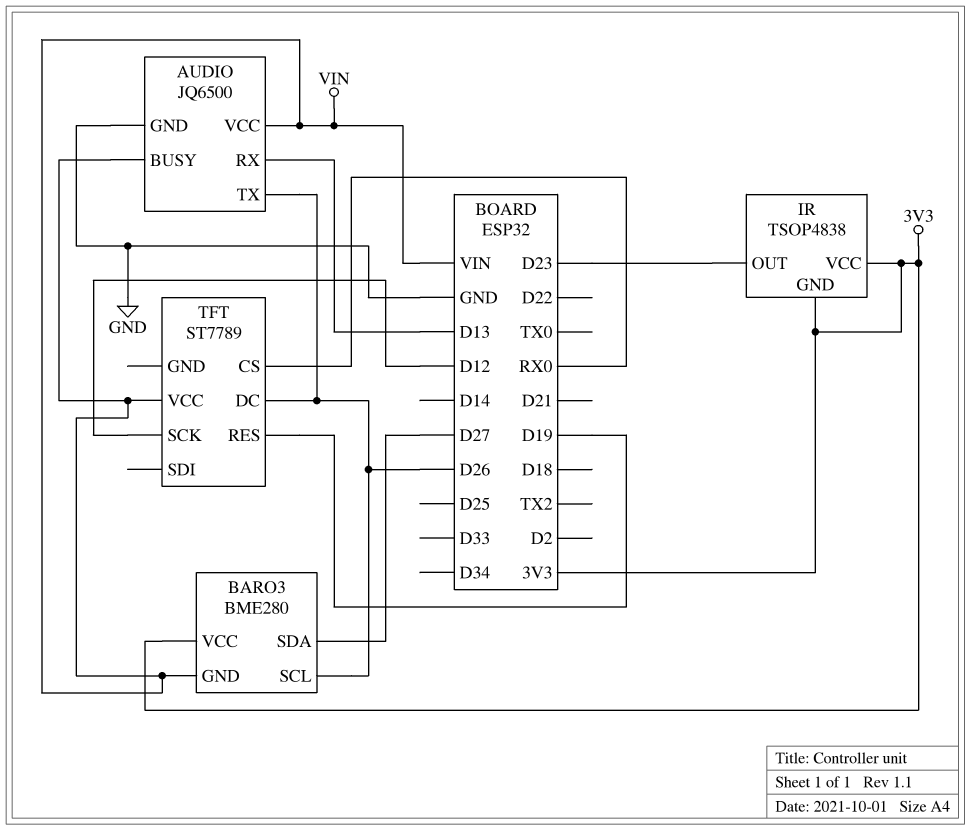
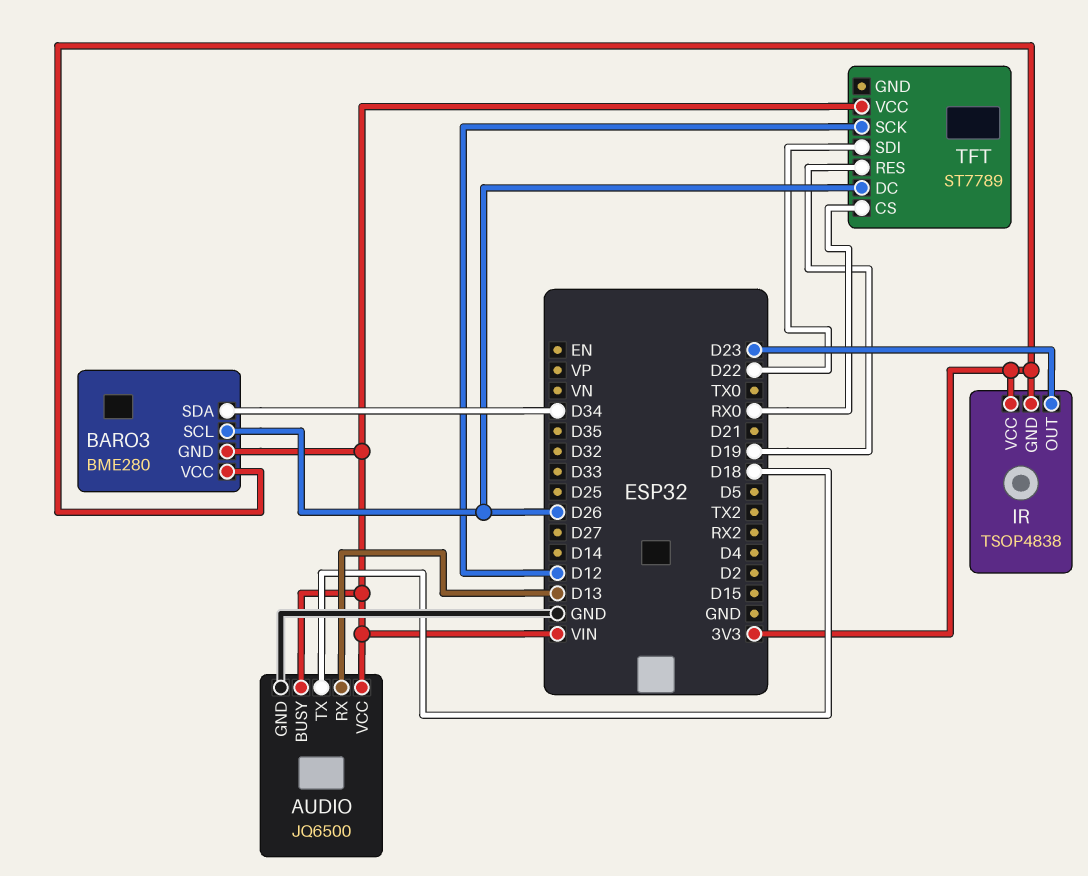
AUDIO pin TX: D26 -> D18
BARO3 pin SDA: D27 -> D34
TFT pin SDI: none -> D22

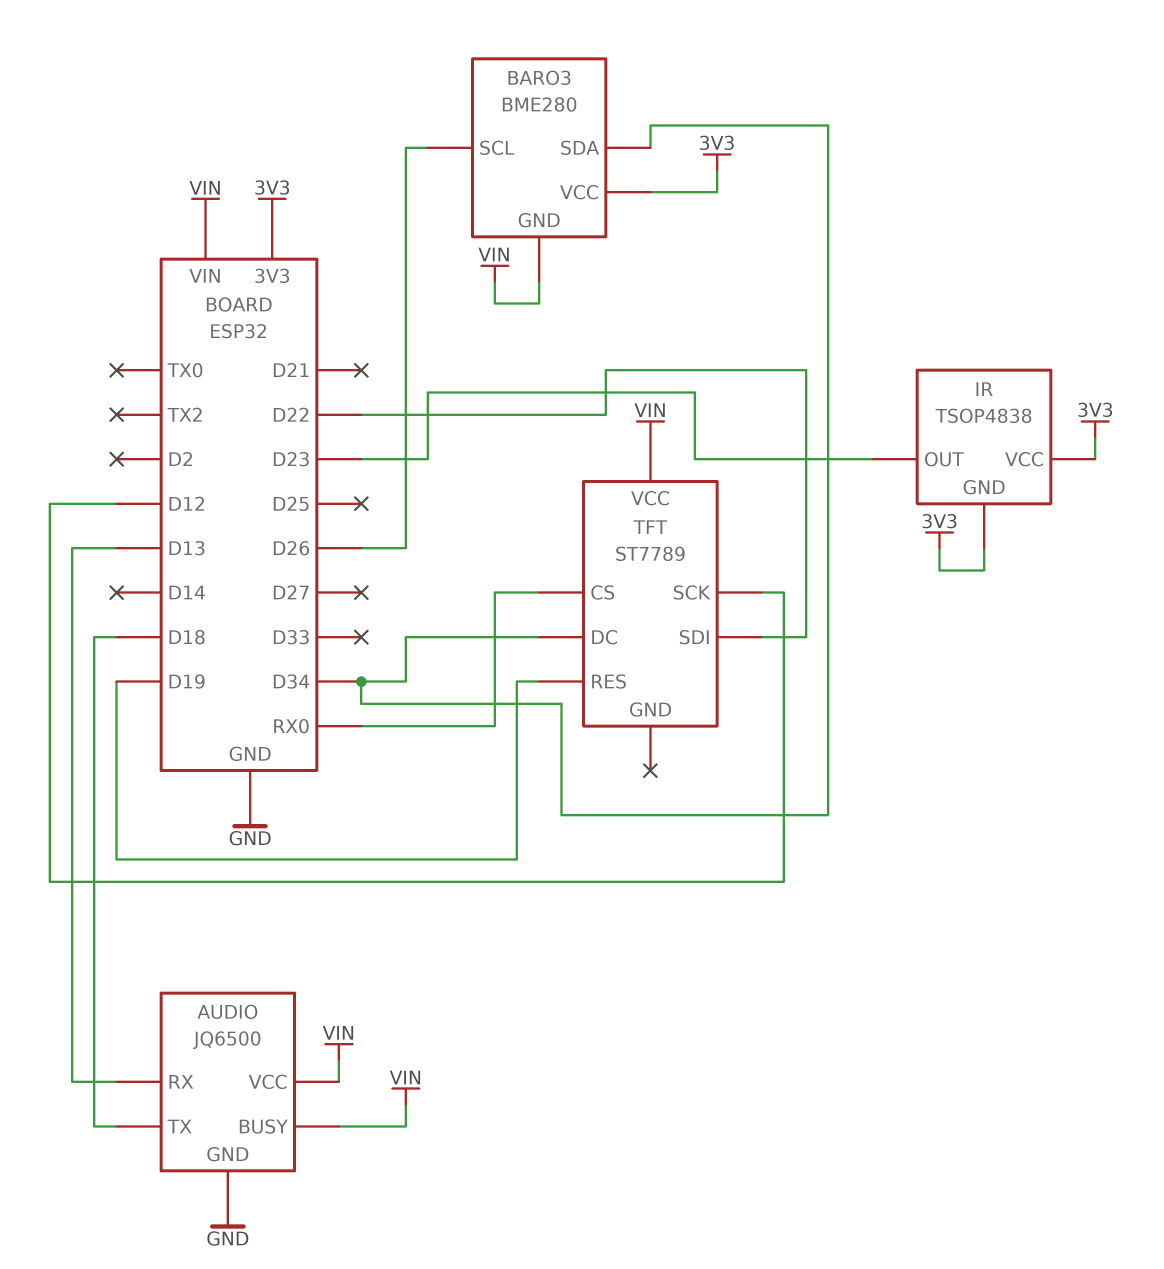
TFT pin DC: D26 -> D34

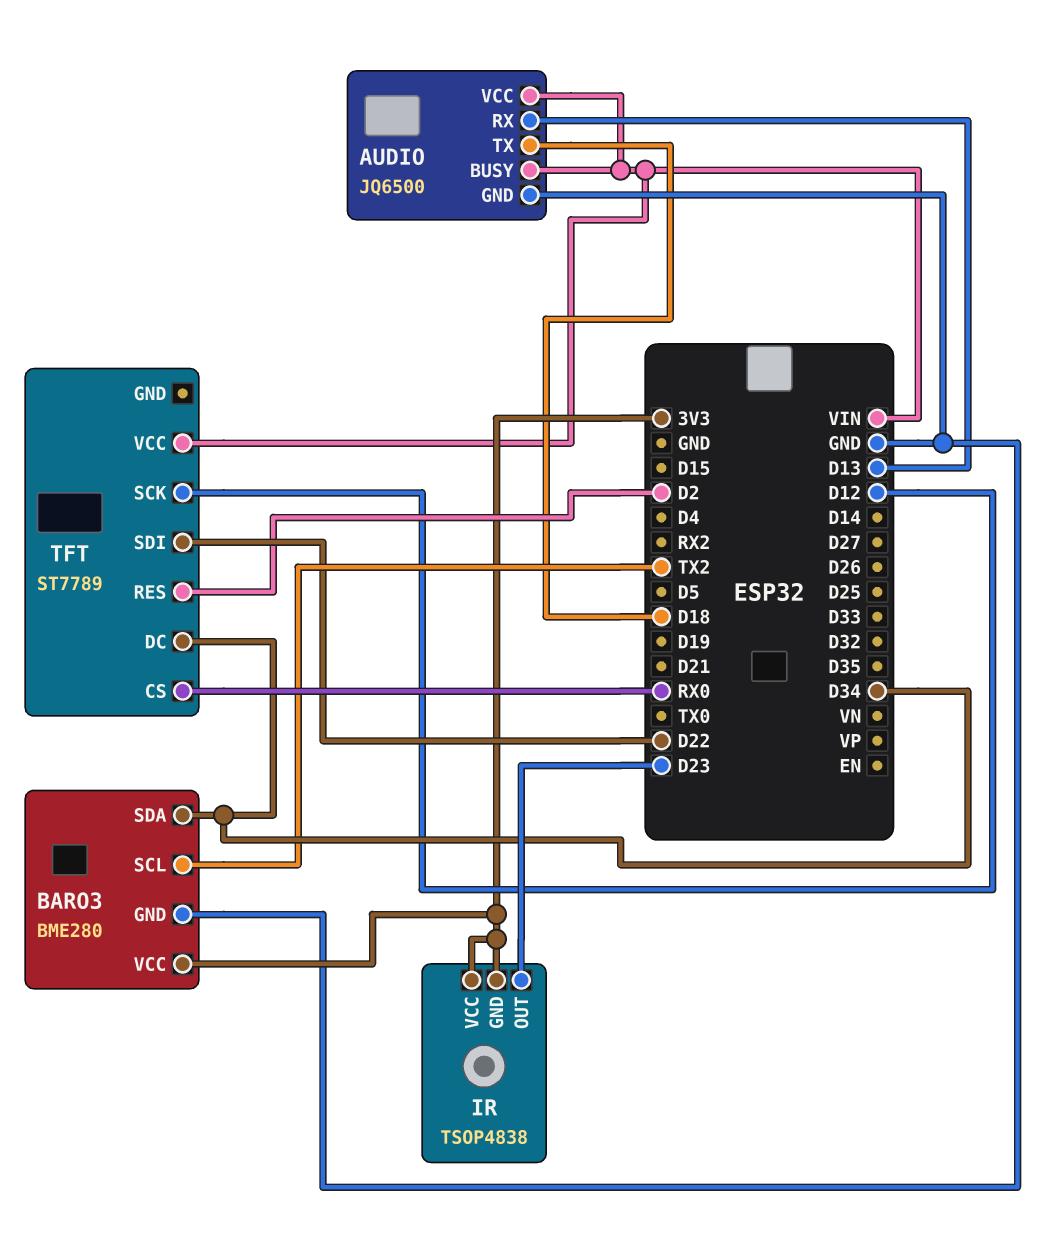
BARO3 pin GND: VIN -> GND
BARO3 pin SCL: D26 -> TX2
TFT pin RES: D19 -> D2

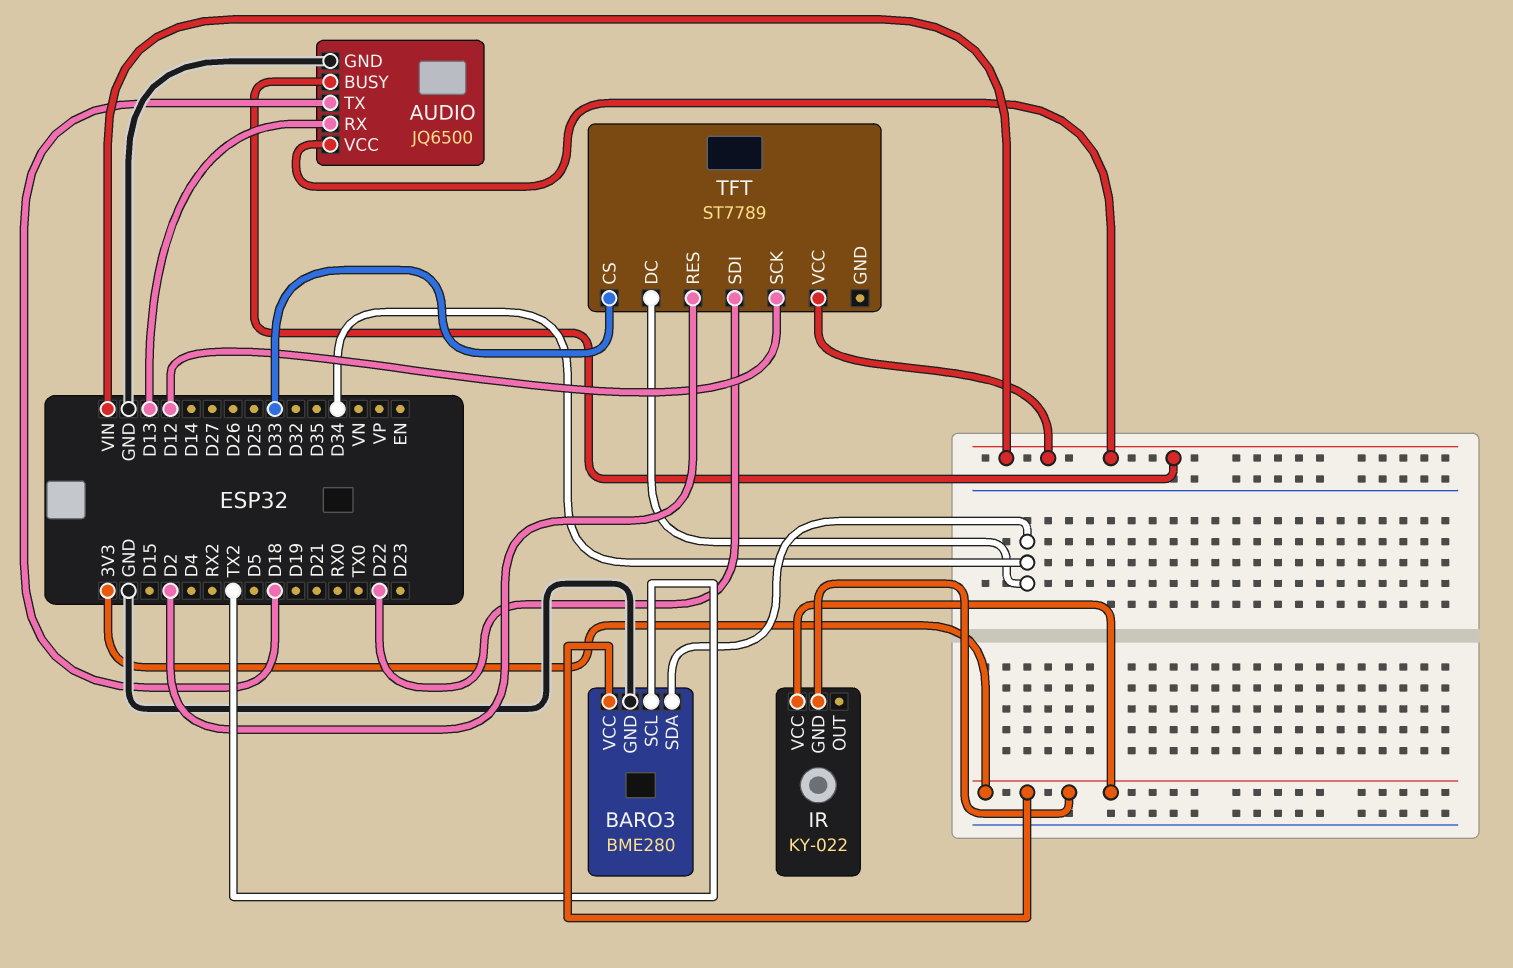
IR: TSOP4838 -> KY-022
IR pin OUT: D23 -> none
TFT pin CS: RX0 -> D33

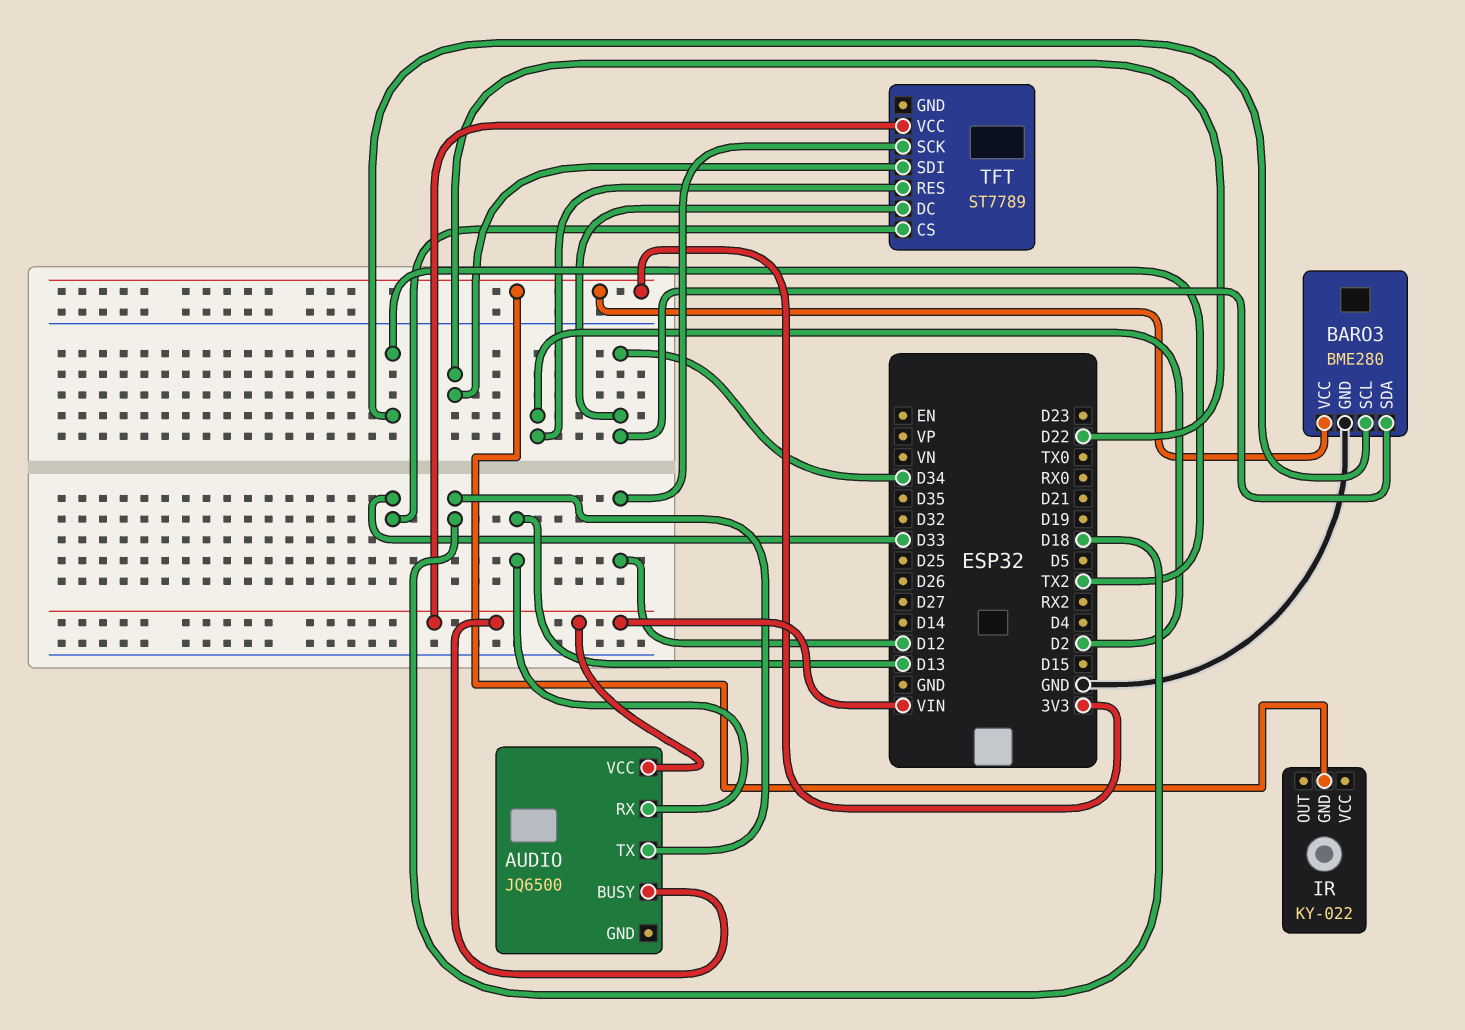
AUDIO pin GND: GND -> none
IR pin VCC: 3V3 -> none

